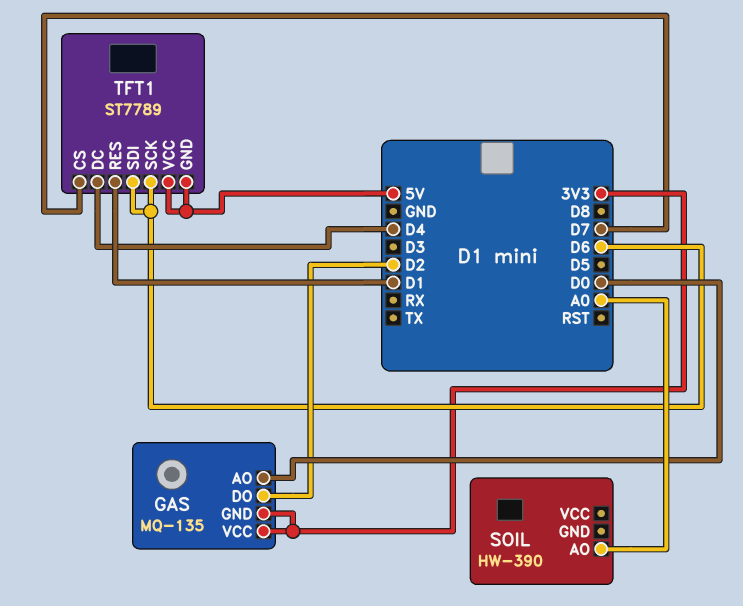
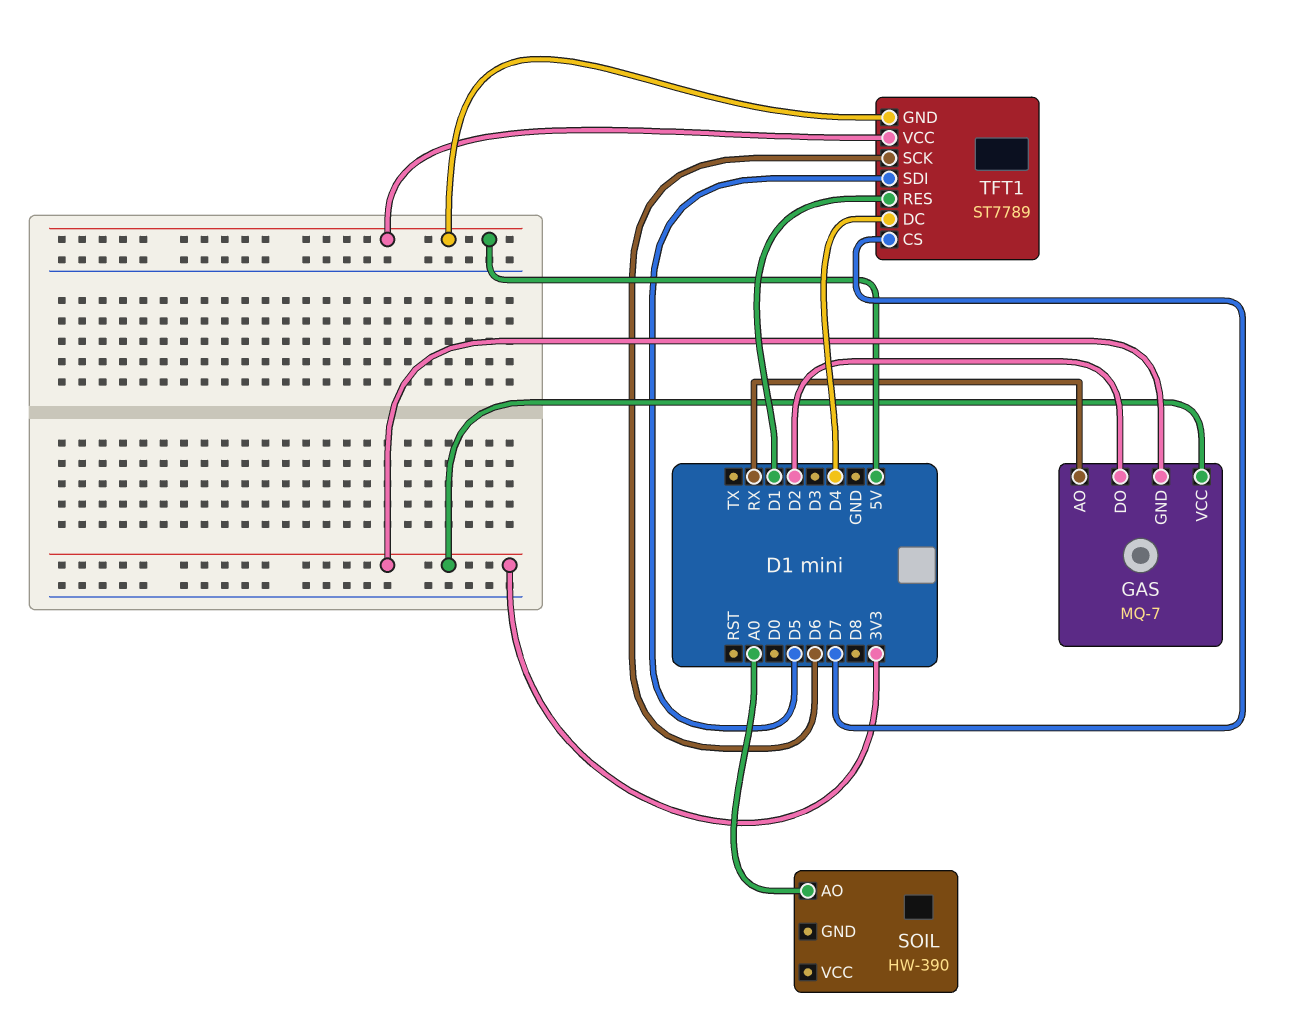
GAS: MQ-135 -> MQ-7
GAS pin AO: D0 -> RX
TFT1 pin SDI: D6 -> D5

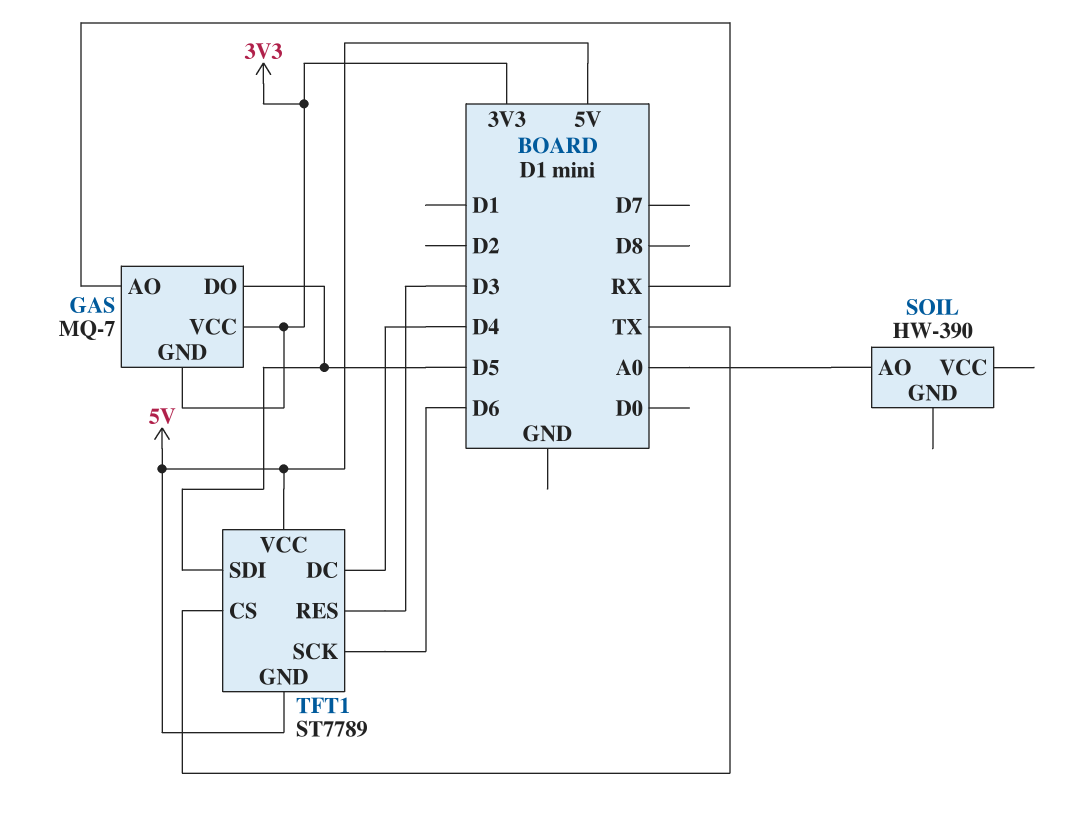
GAS pin DO: D2 -> D5
TFT1 pin CS: D7 -> TX
TFT1 pin RES: D1 -> D3

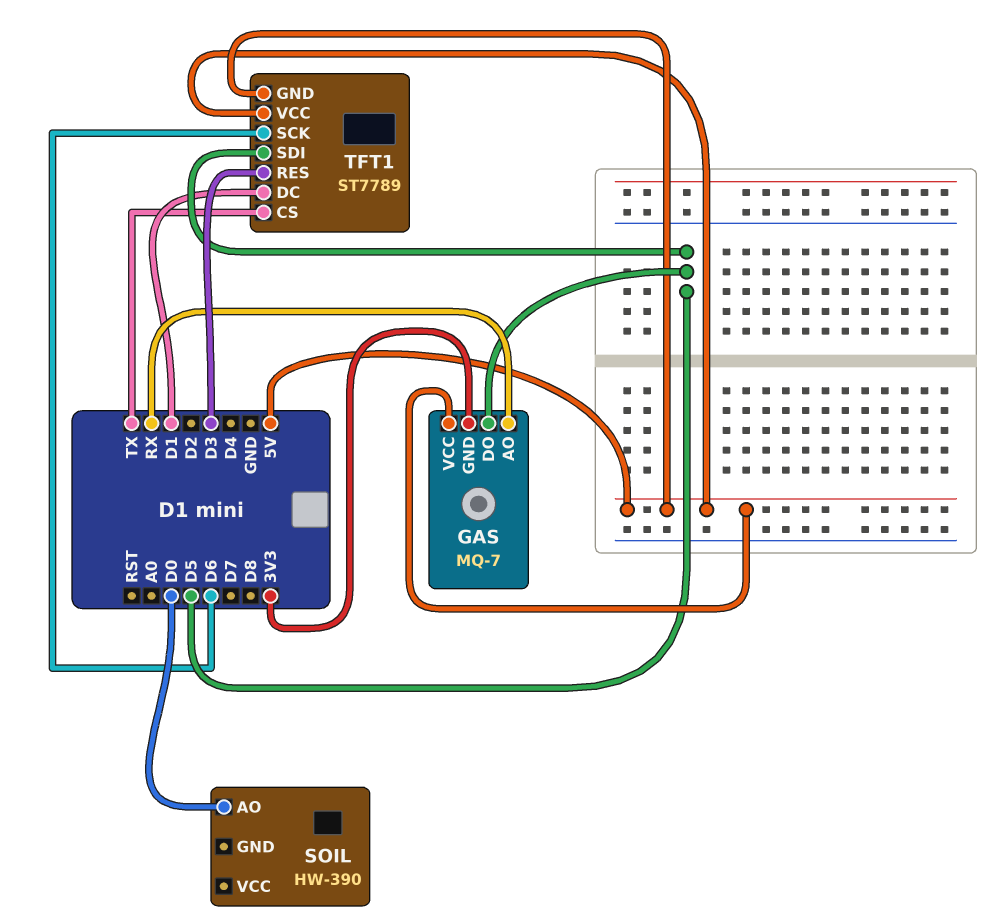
GAS pin VCC: 3V3 -> 5V
SOIL pin AO: A0 -> D0
TFT1 pin DC: D4 -> D1

